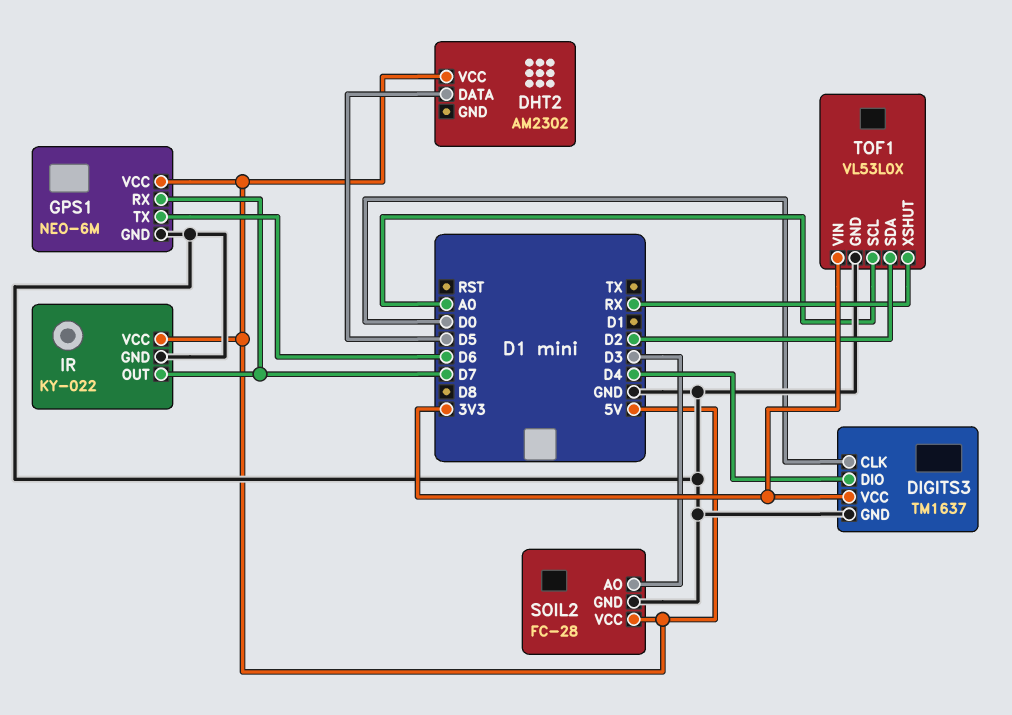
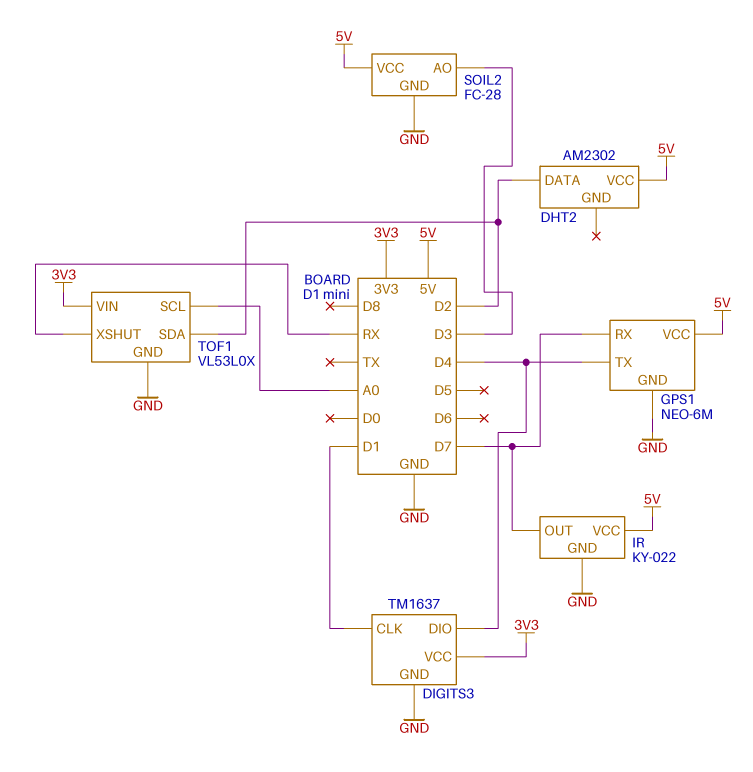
DHT2 pin DATA: D5 -> D2
DIGITS3 pin CLK: D0 -> D1
GPS1 pin TX: D6 -> D4

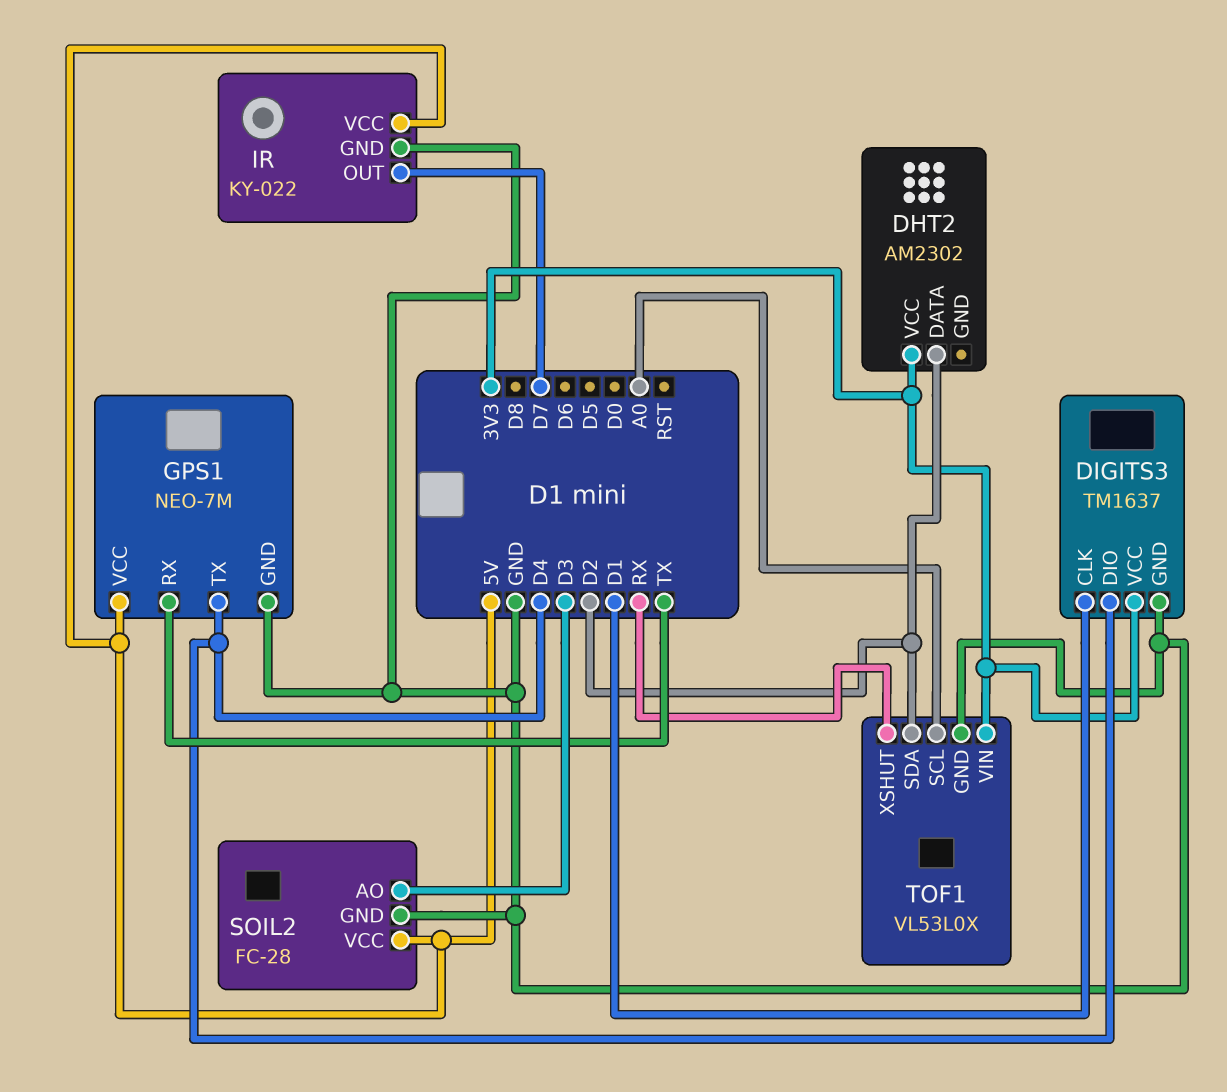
DHT2 pin VCC: 5V -> 3V3
GPS1: NEO-6M -> NEO-7M
GPS1 pin RX: D7 -> TX

